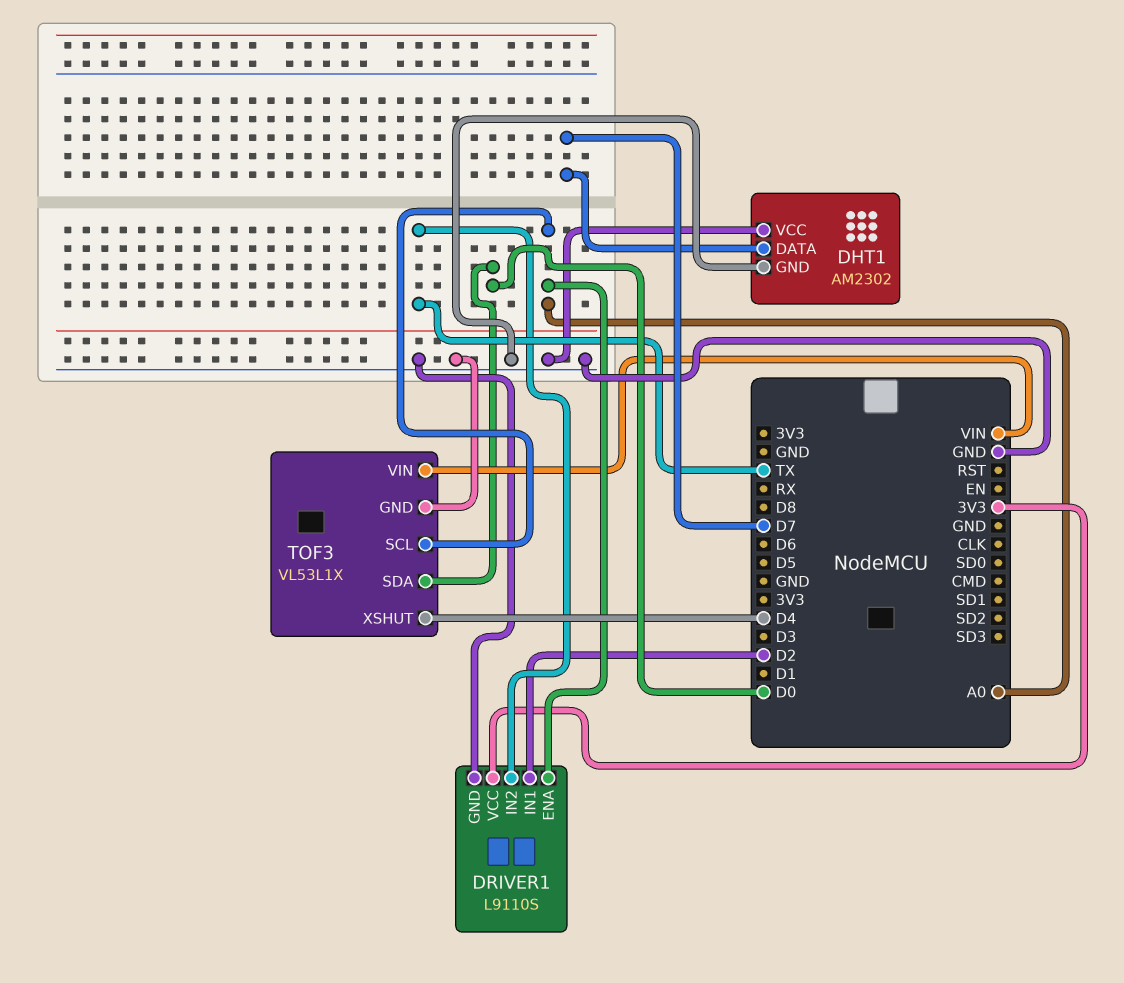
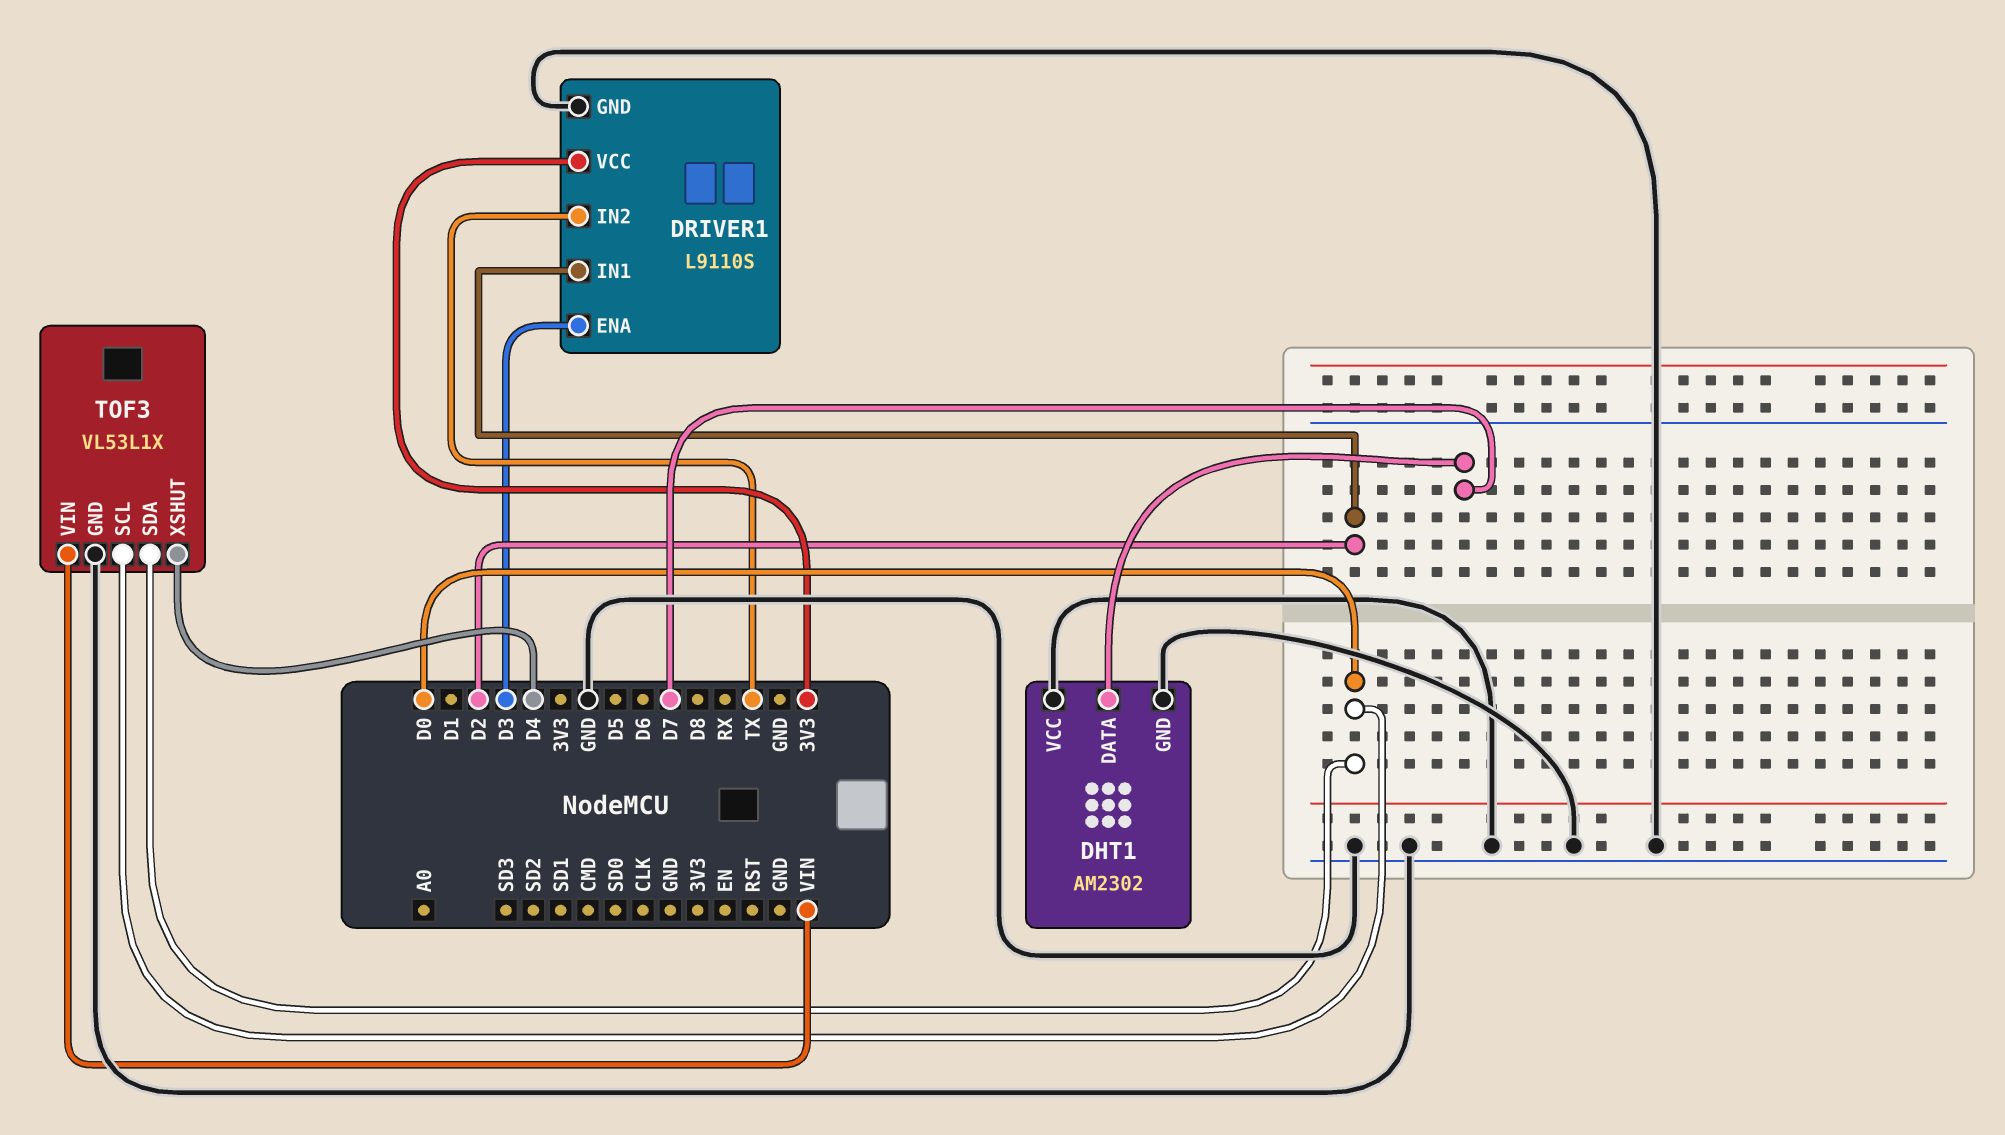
DRIVER1 pin ENA: A0 -> D3
TOF3 pin SCL: A0 -> D0

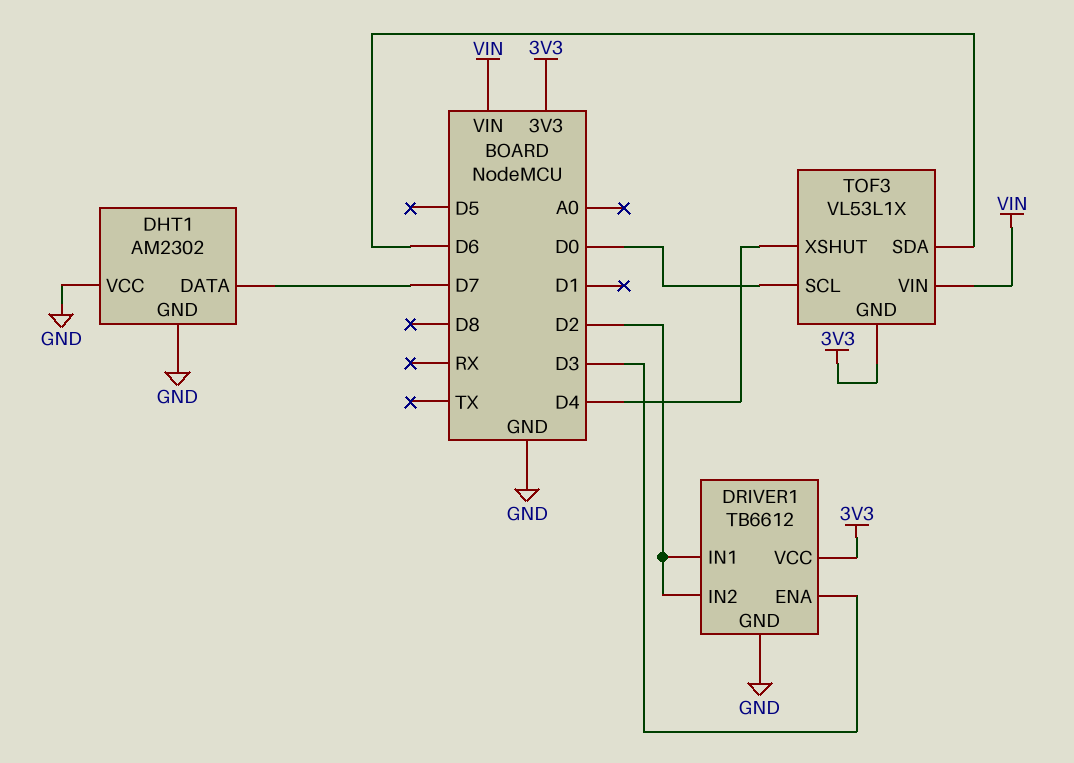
DRIVER1: L9110S -> TB6612
DRIVER1 pin IN2: TX -> D2
TOF3 pin GND: GND -> 3V3
TOF3 pin SDA: D0 -> D6

